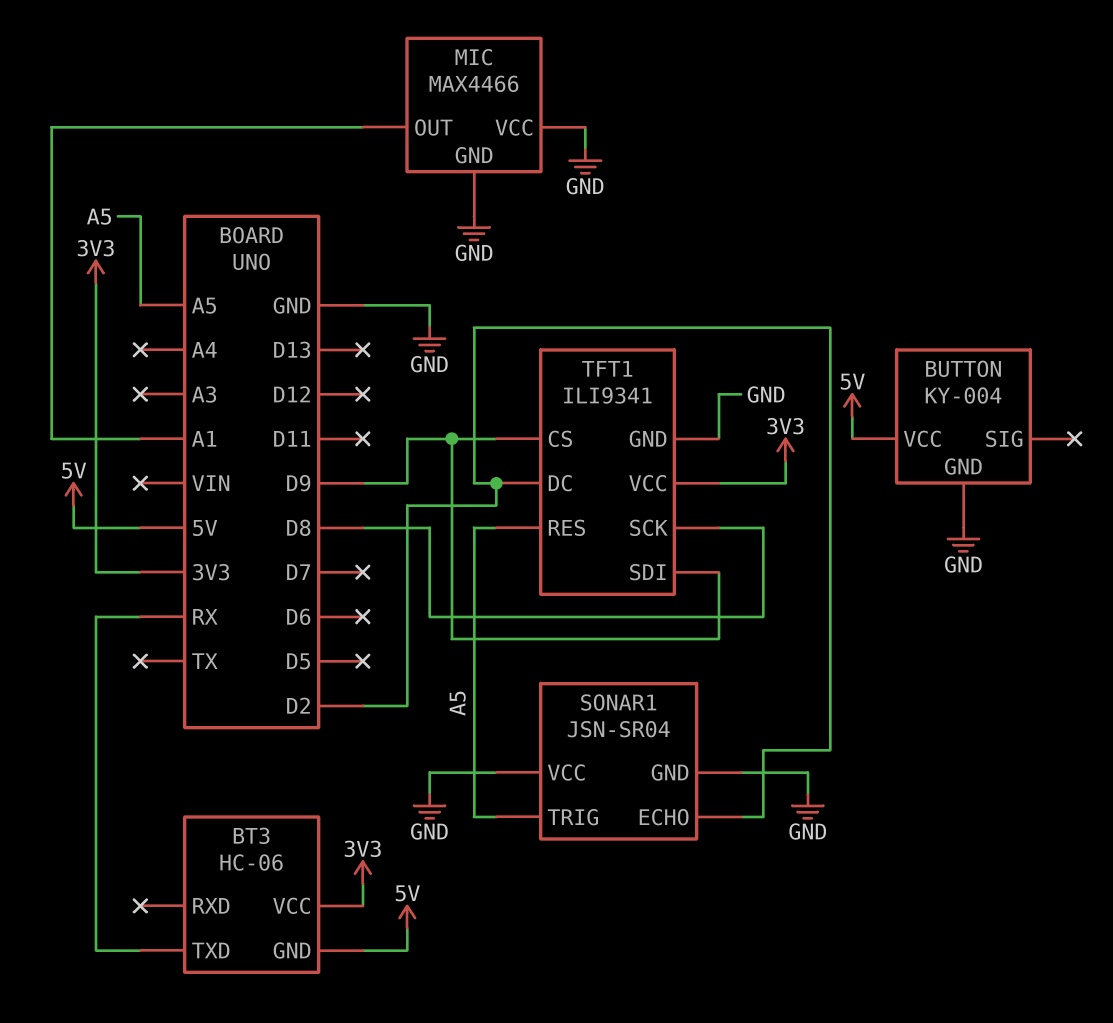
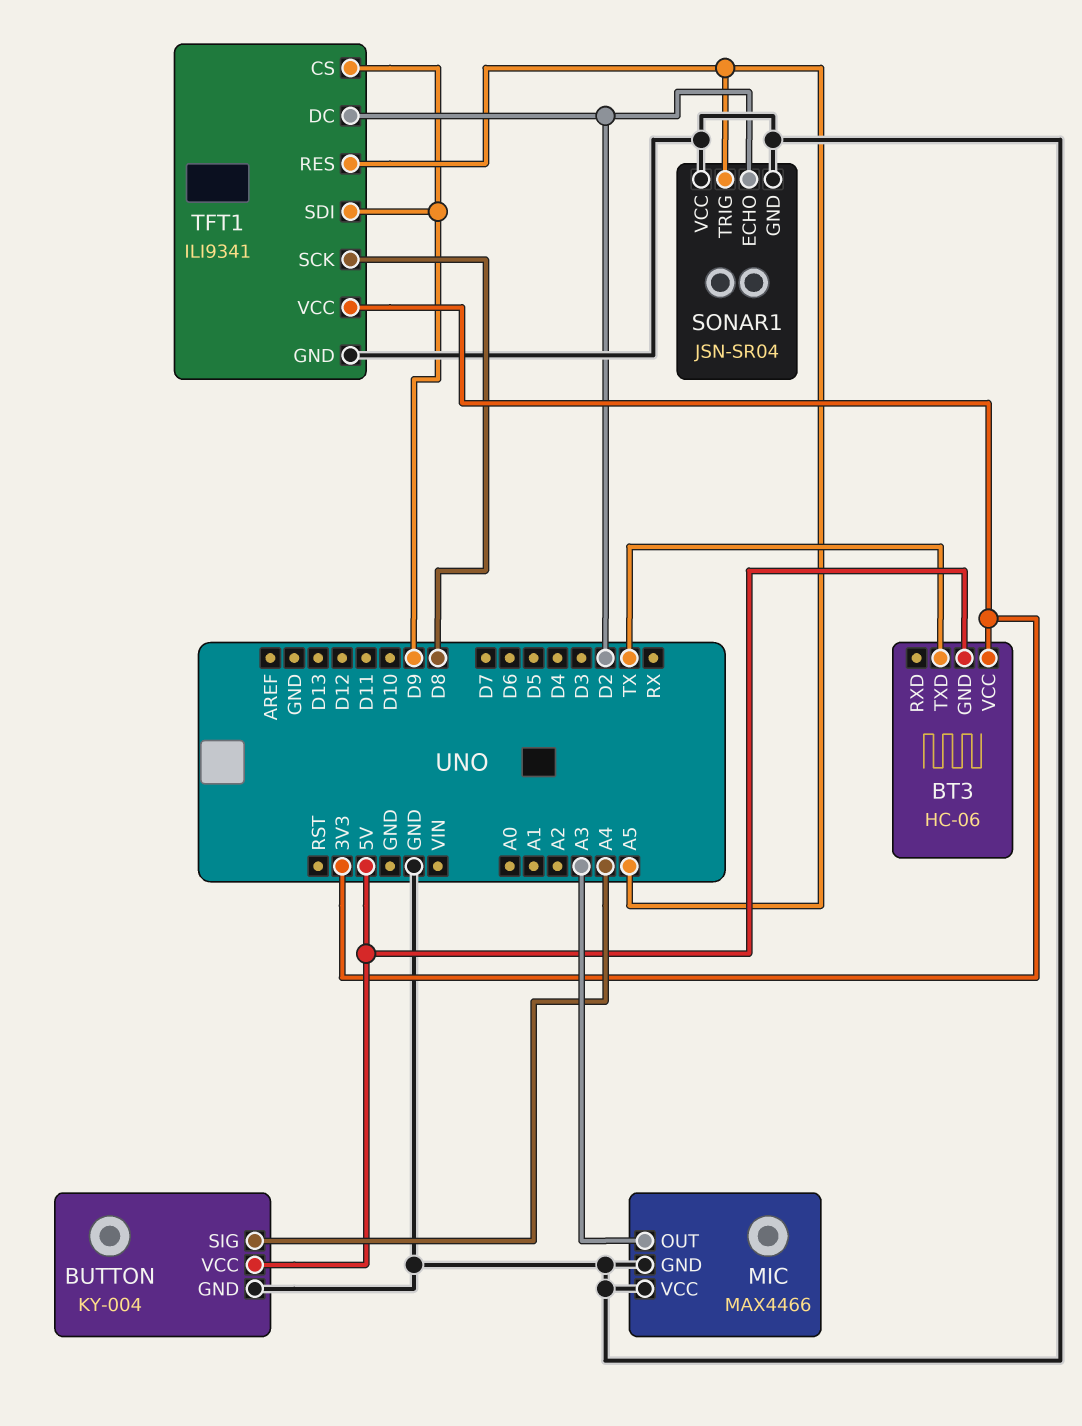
BT3 pin TXD: RX -> TX
BUTTON pin SIG: none -> A4
MIC pin OUT: A1 -> A3

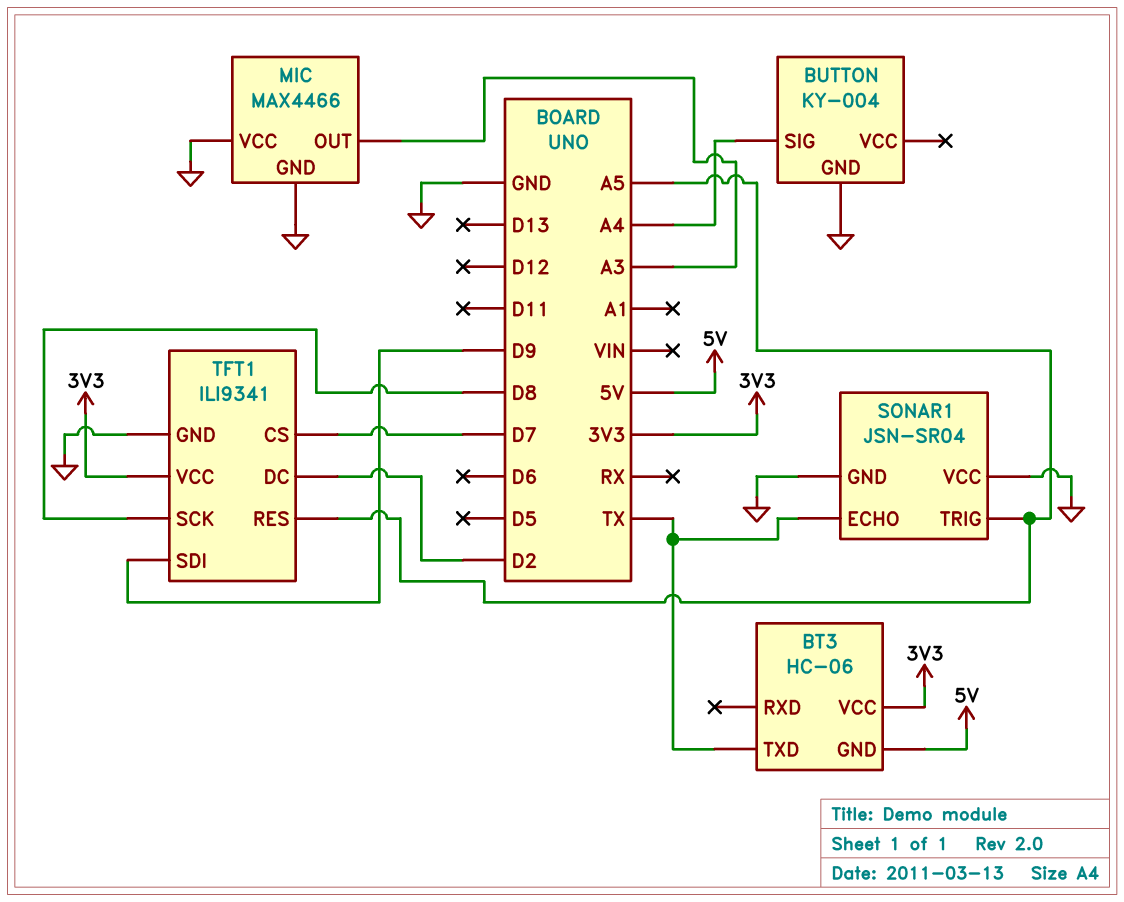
BUTTON pin VCC: 5V -> none
SONAR1 pin ECHO: D2 -> TX
TFT1 pin CS: D9 -> D7

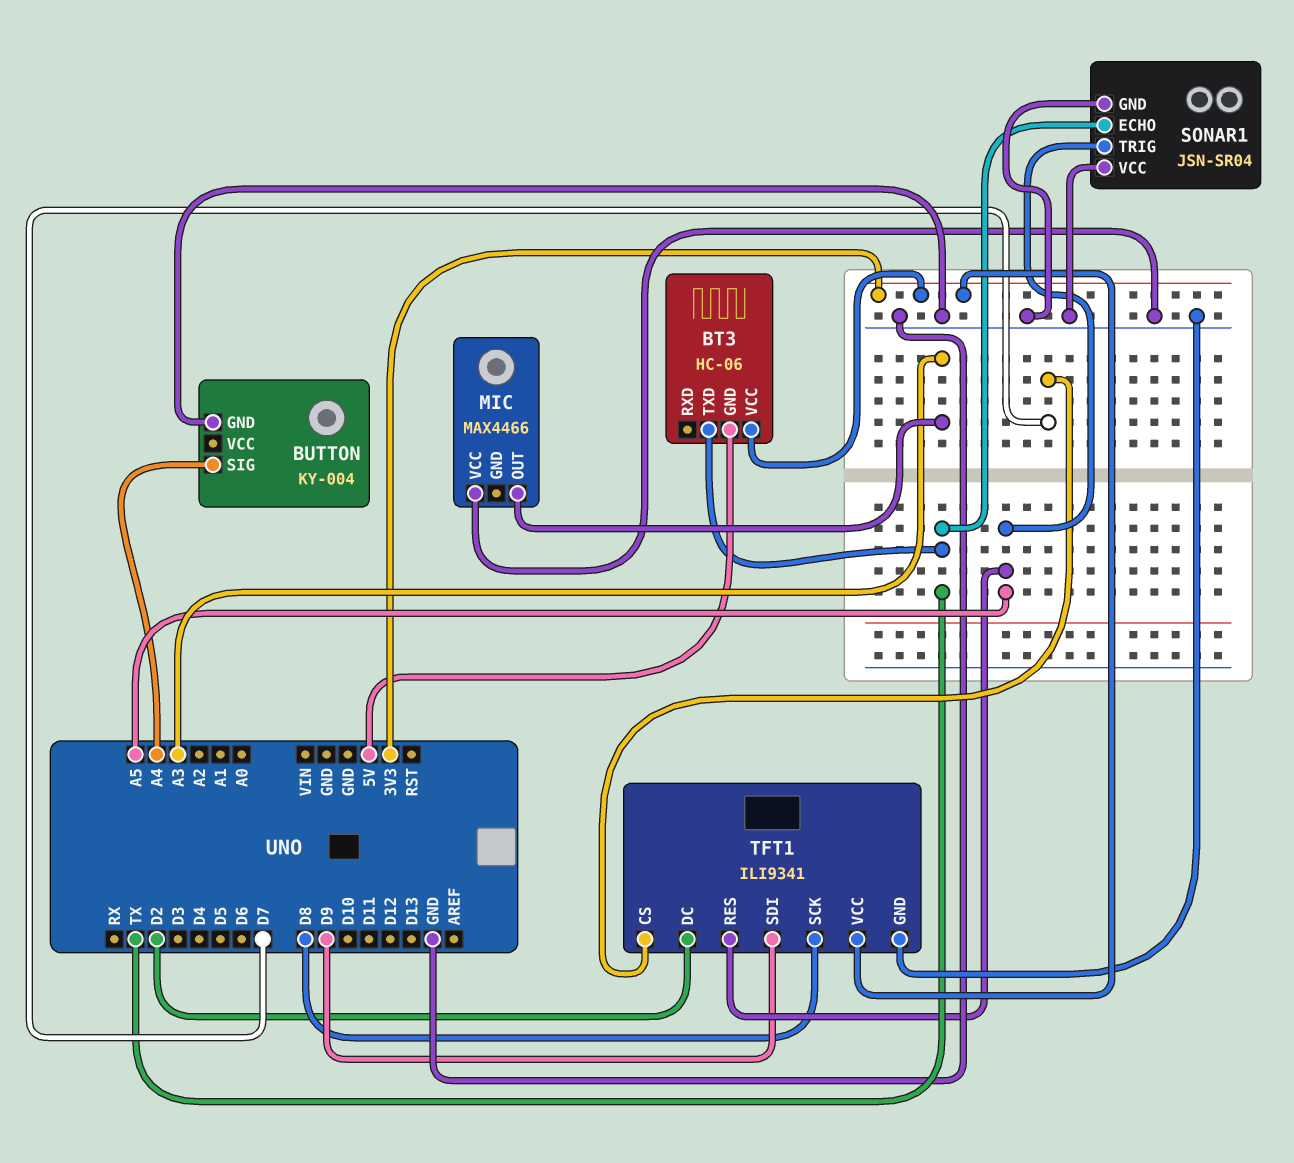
MIC pin GND: GND -> none

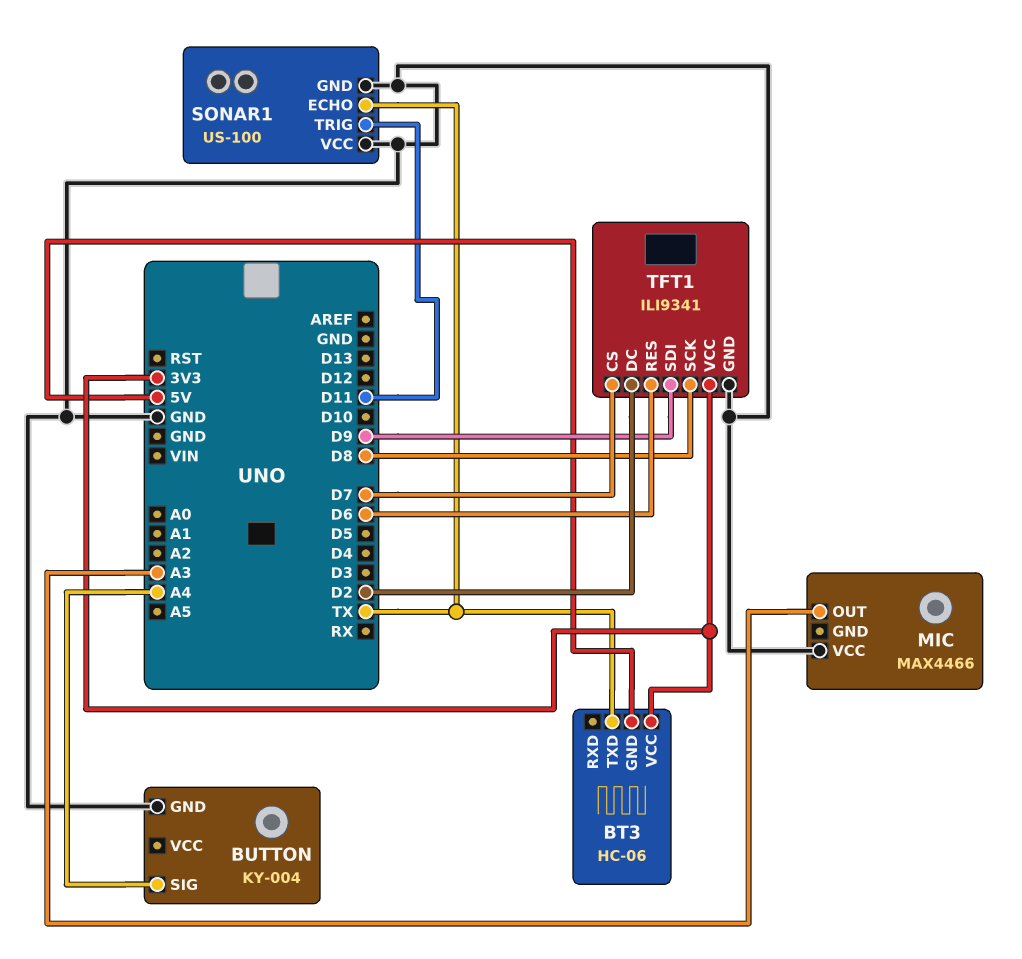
SONAR1: JSN-SR04 -> US-100
SONAR1 pin TRIG: A5 -> D11
TFT1 pin RES: A5 -> D6

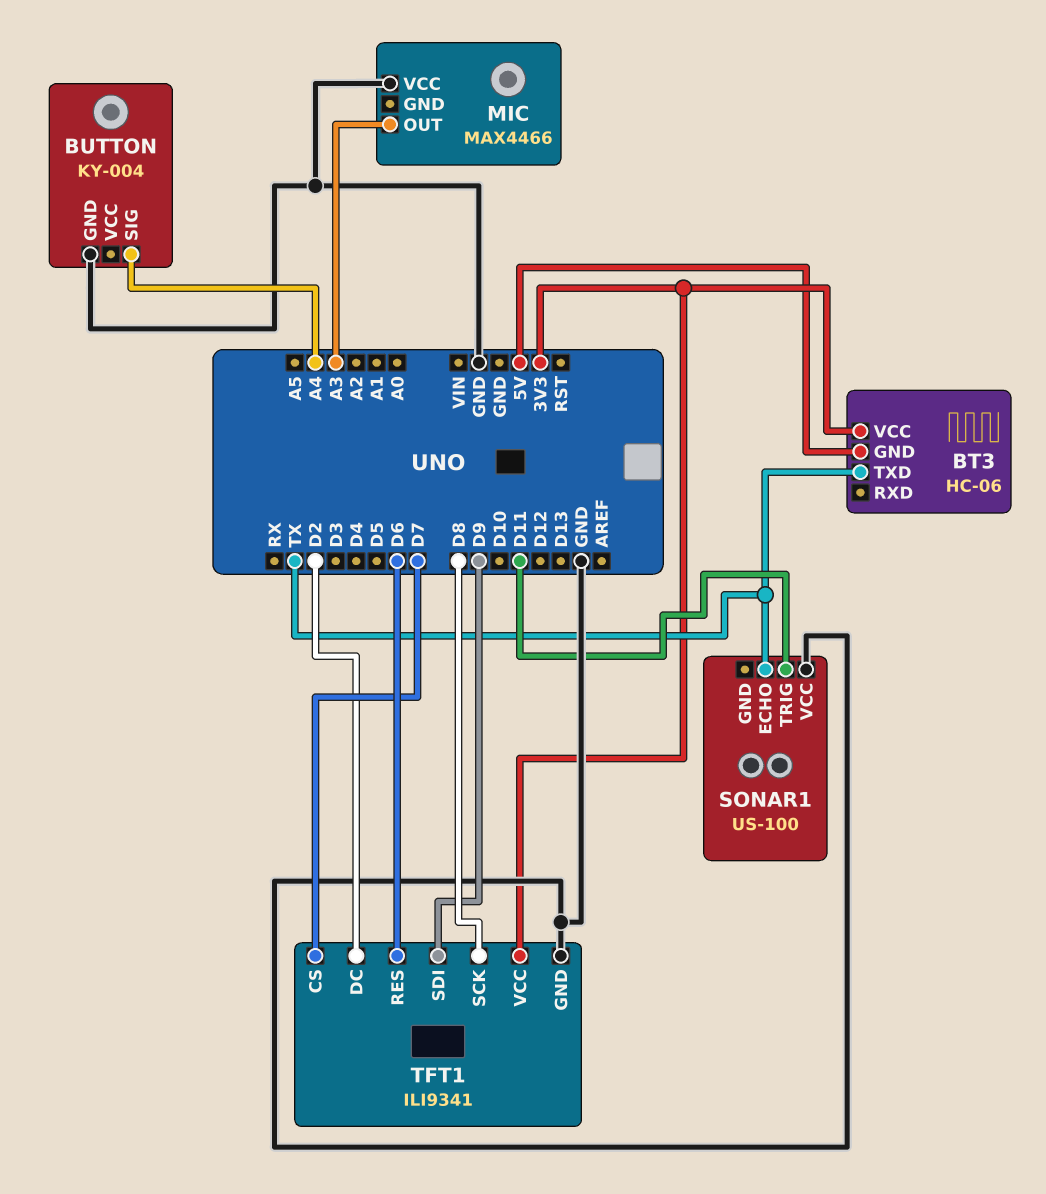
SONAR1 pin GND: GND -> none

